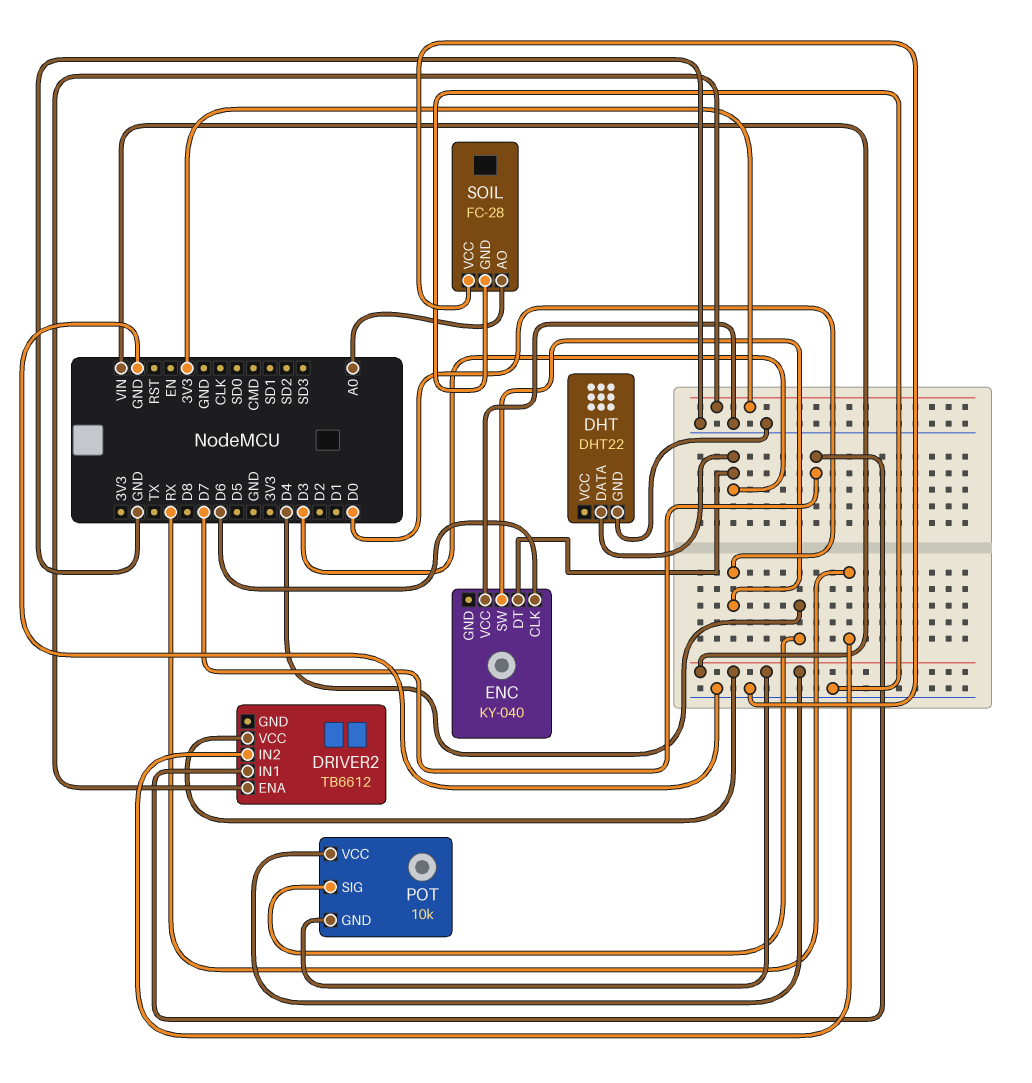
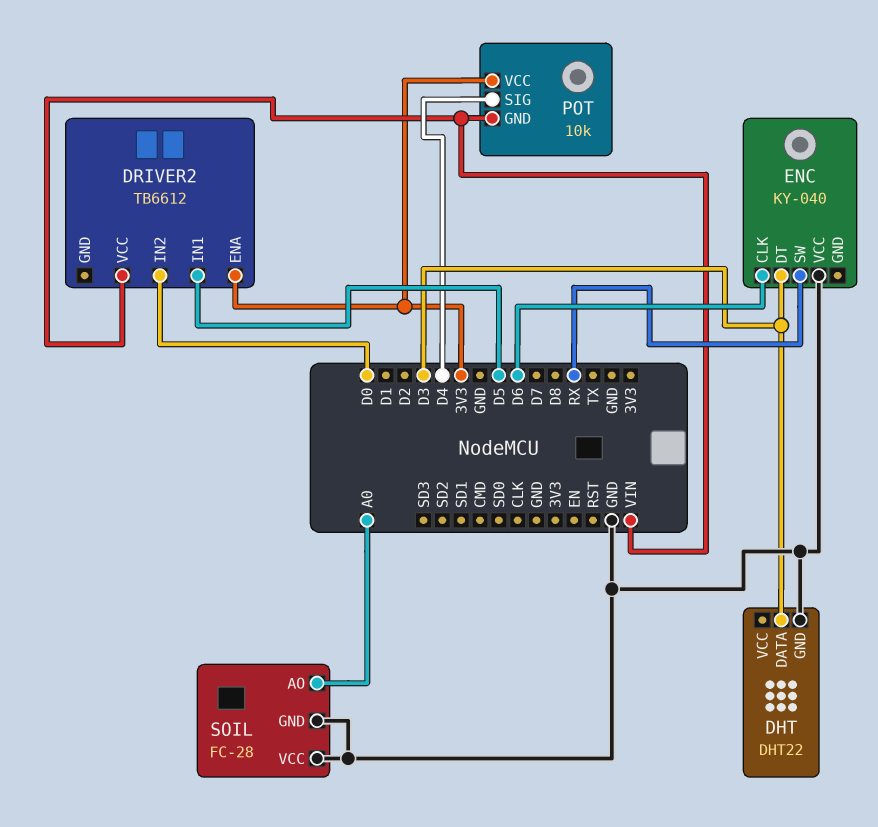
DRIVER2 pin IN1: D7 -> D5
DRIVER2 pin IN2: RX -> D0
ENC pin SW: D0 -> RX
POT pin VCC: VIN -> 3V3

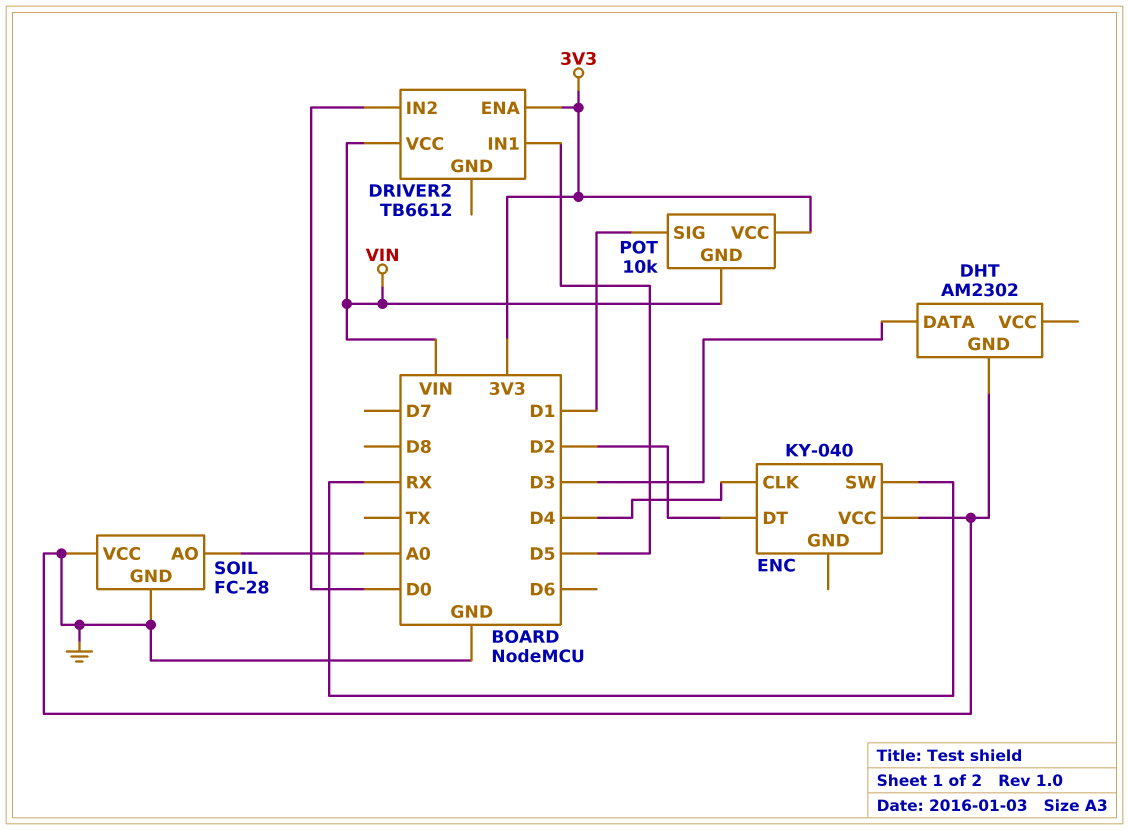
DHT: DHT22 -> AM2302
ENC pin CLK: D6 -> D4
ENC pin DT: D3 -> D2
POT pin SIG: D4 -> D1

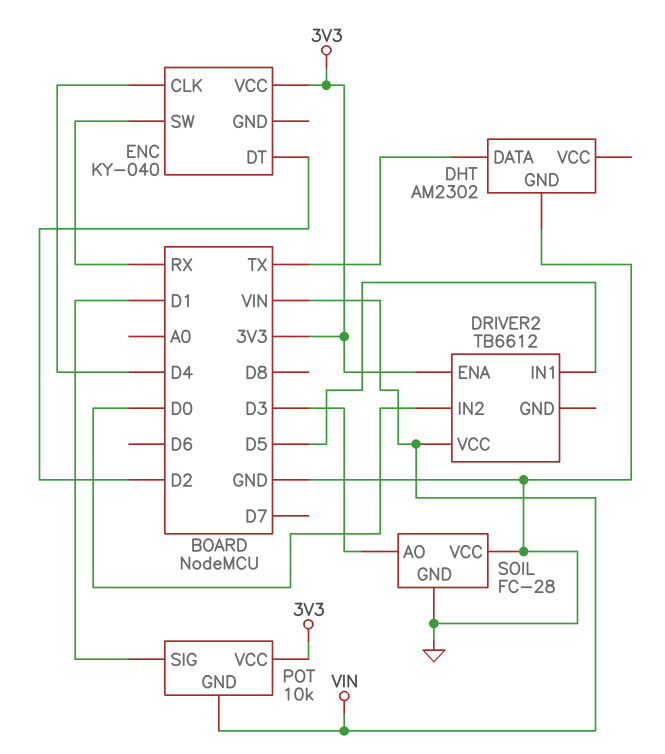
DHT pin DATA: D3 -> TX
ENC pin VCC: GND -> 3V3
SOIL pin AO: A0 -> D3

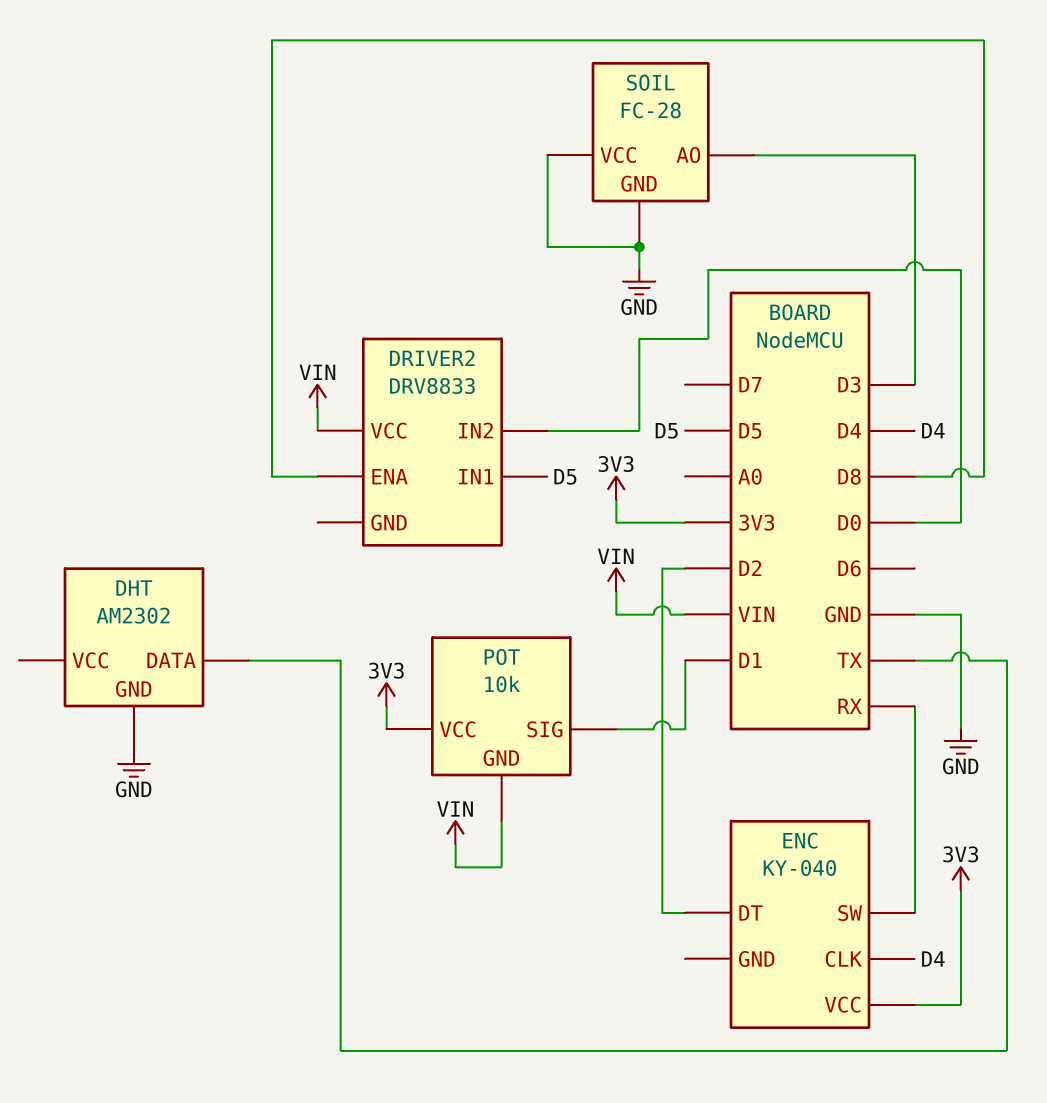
DRIVER2: TB6612 -> DRV8833
DRIVER2 pin ENA: 3V3 -> D8

